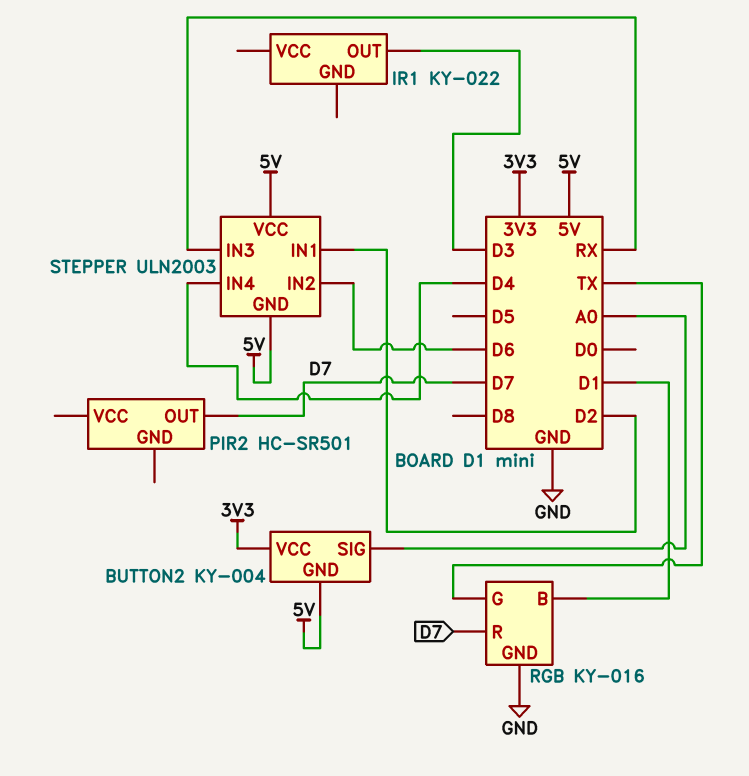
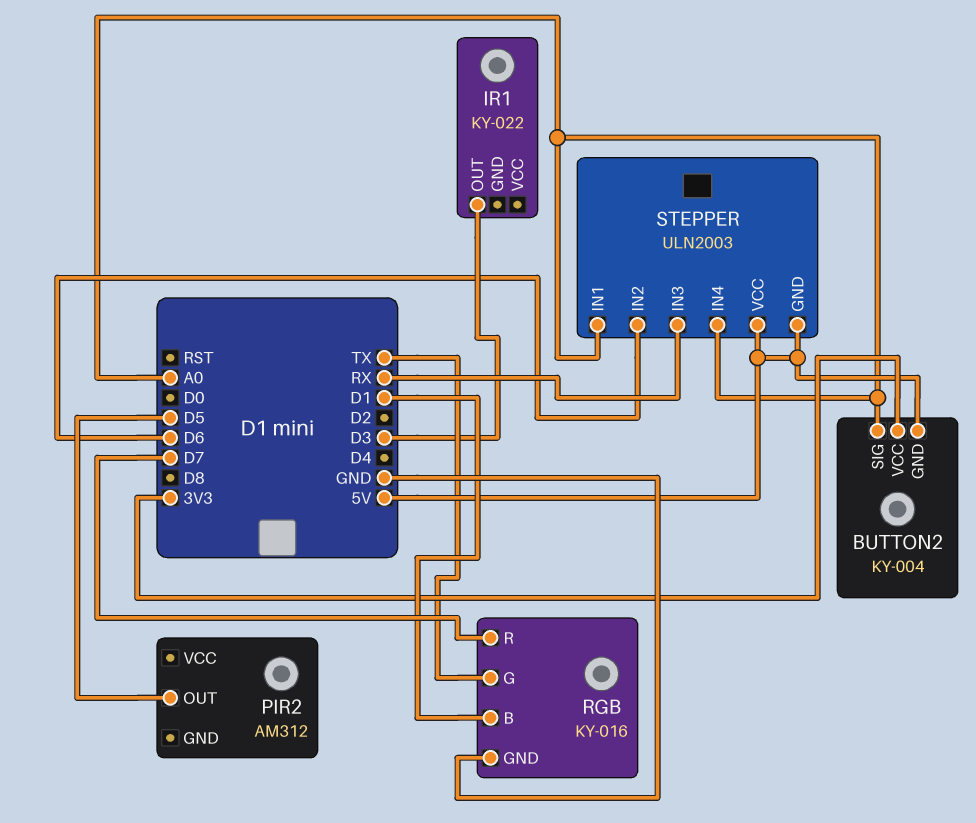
PIR2: HC-SR501 -> AM312
PIR2 pin OUT: D7 -> D5
STEPPER pin IN1: D2 -> A0
STEPPER pin IN4: D4 -> A0

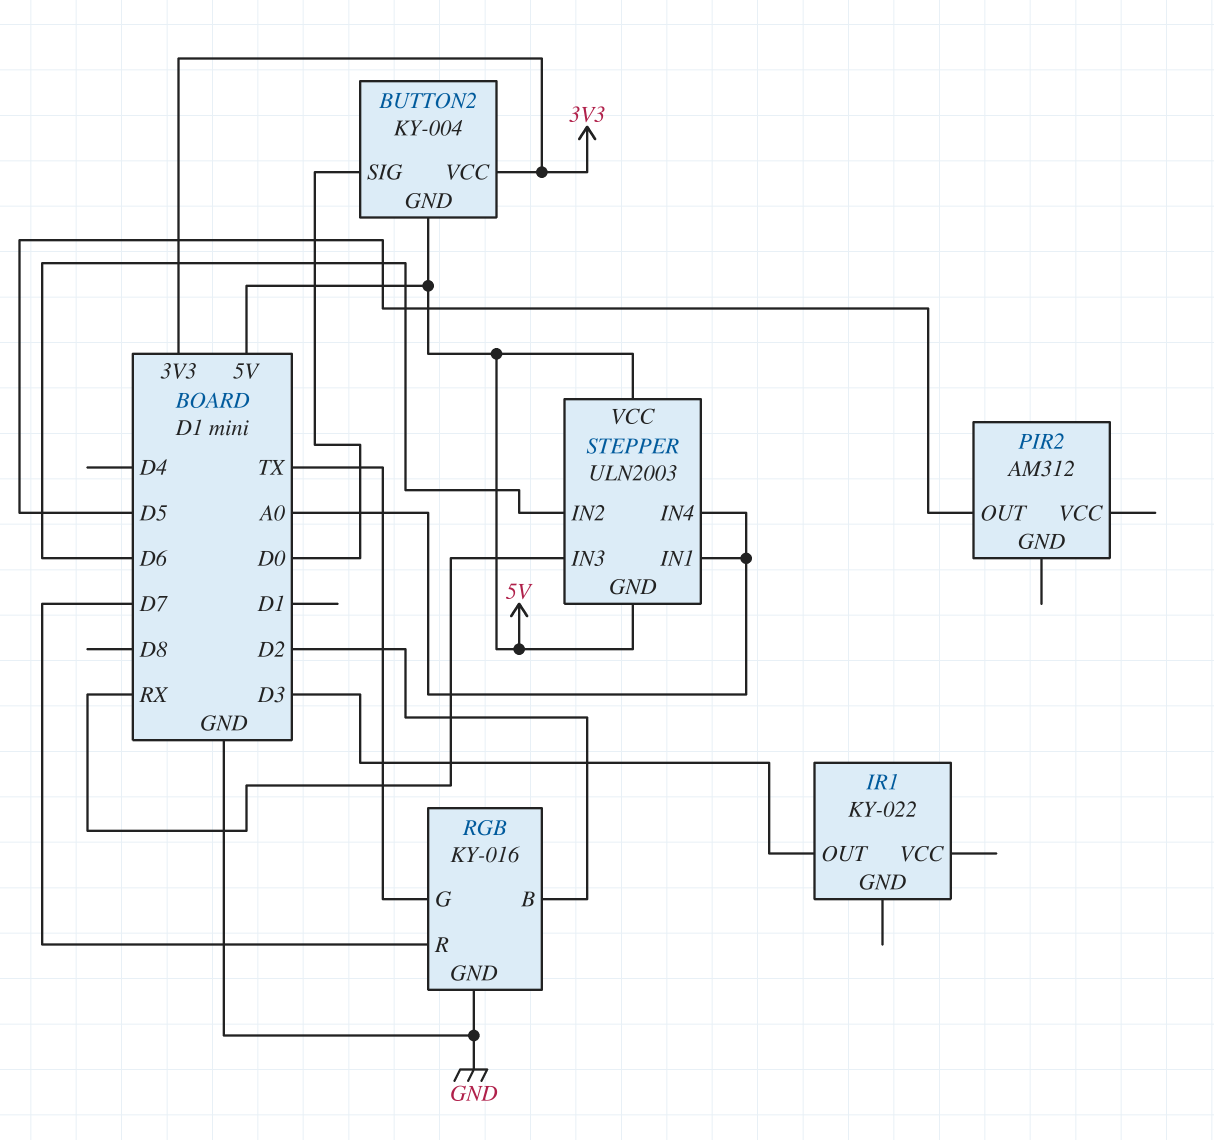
BUTTON2 pin SIG: A0 -> D0
RGB pin B: D1 -> D2

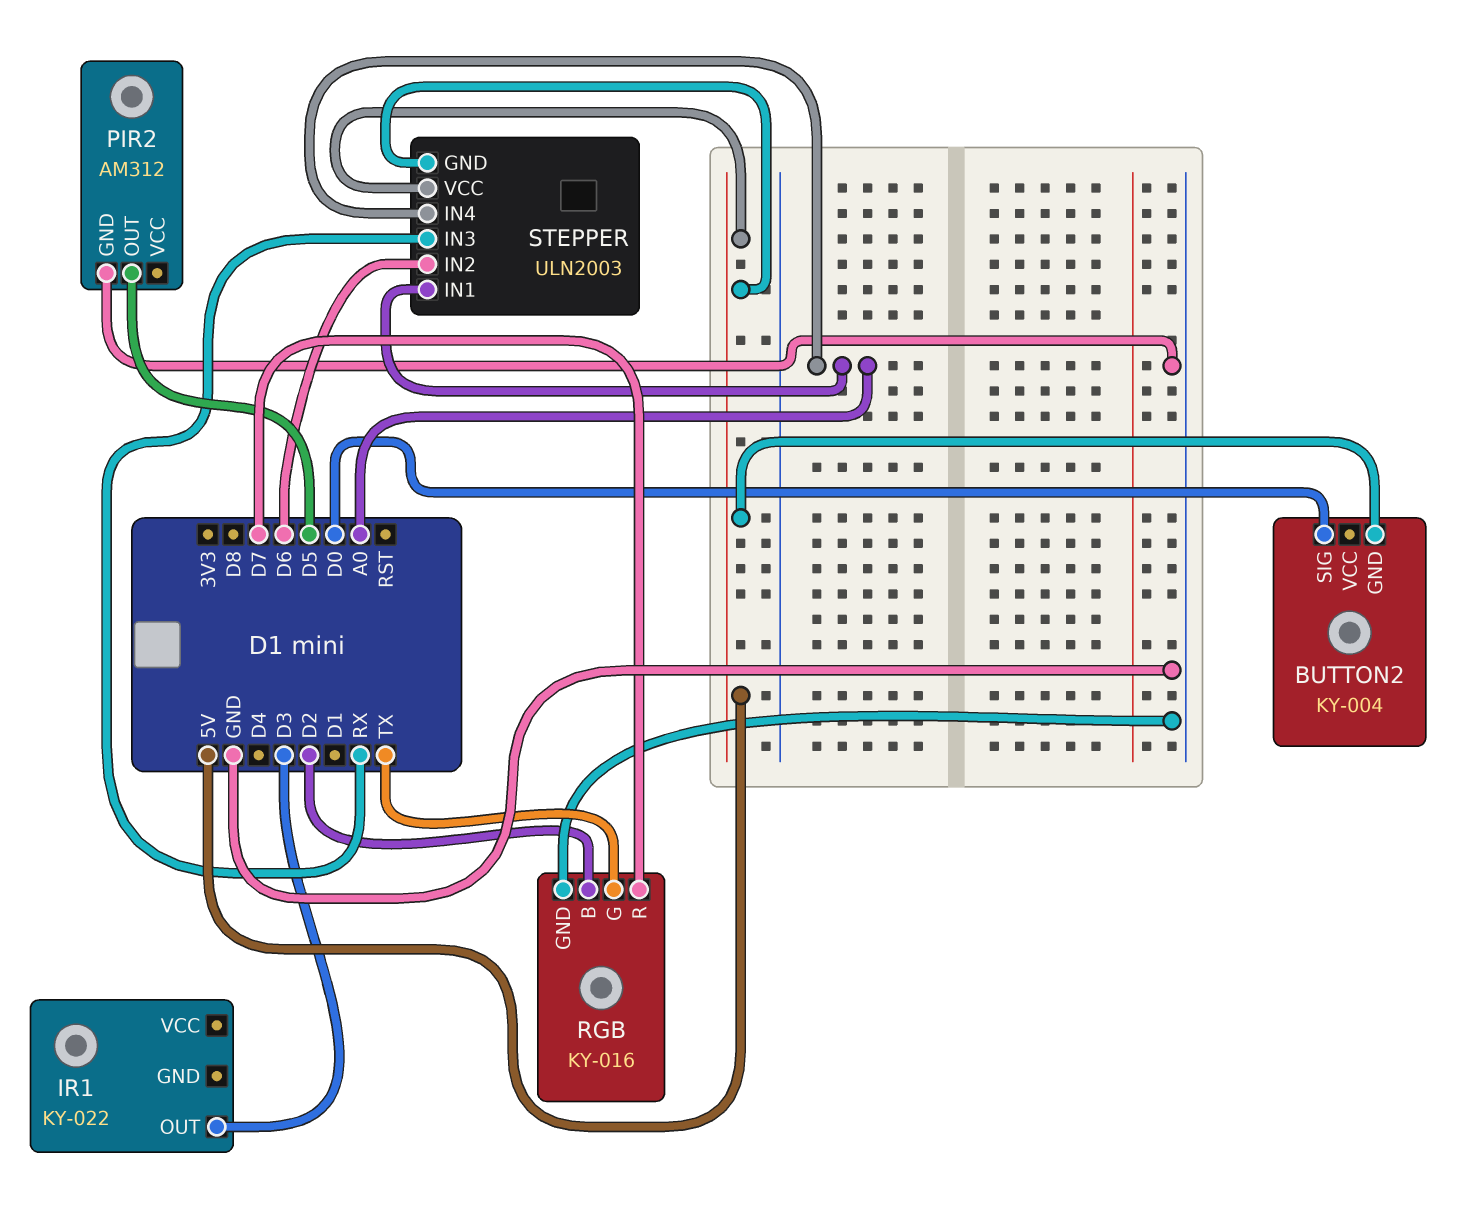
BUTTON2 pin VCC: 3V3 -> none
PIR2 pin GND: none -> GND

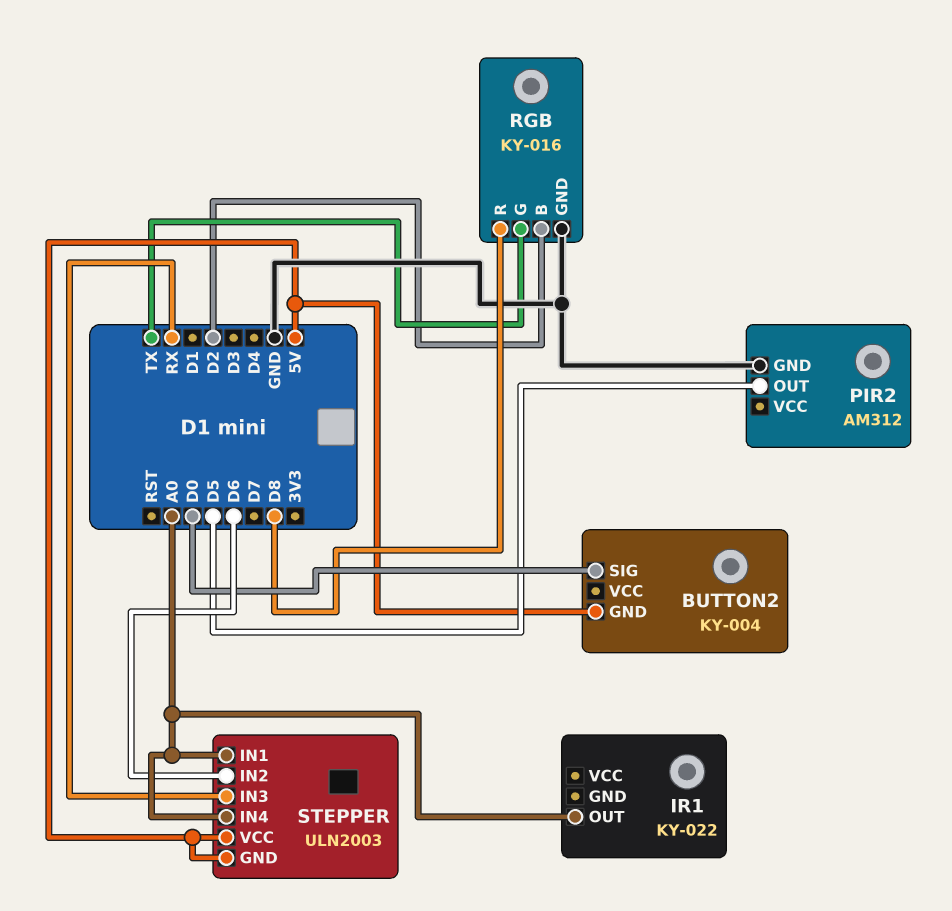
IR1 pin OUT: D3 -> A0
RGB pin R: D7 -> D8

